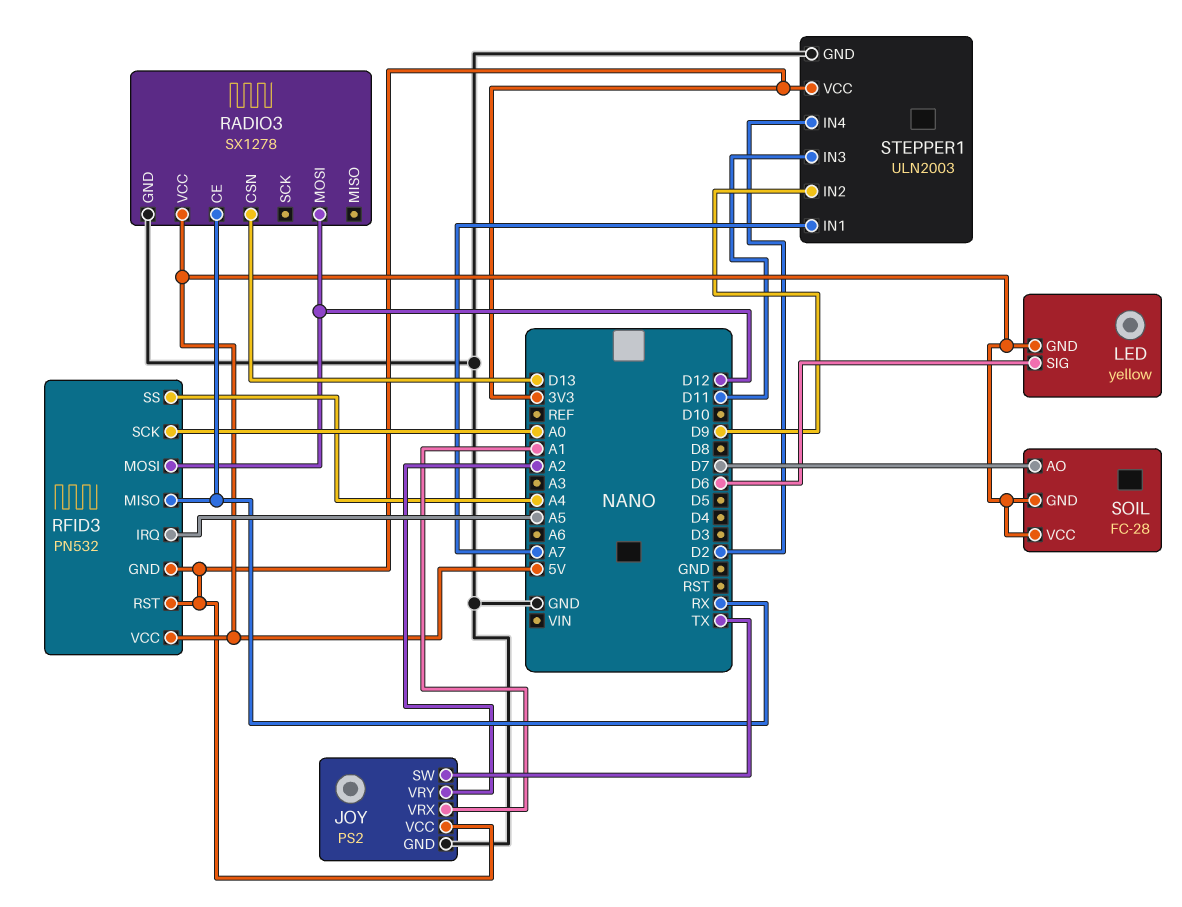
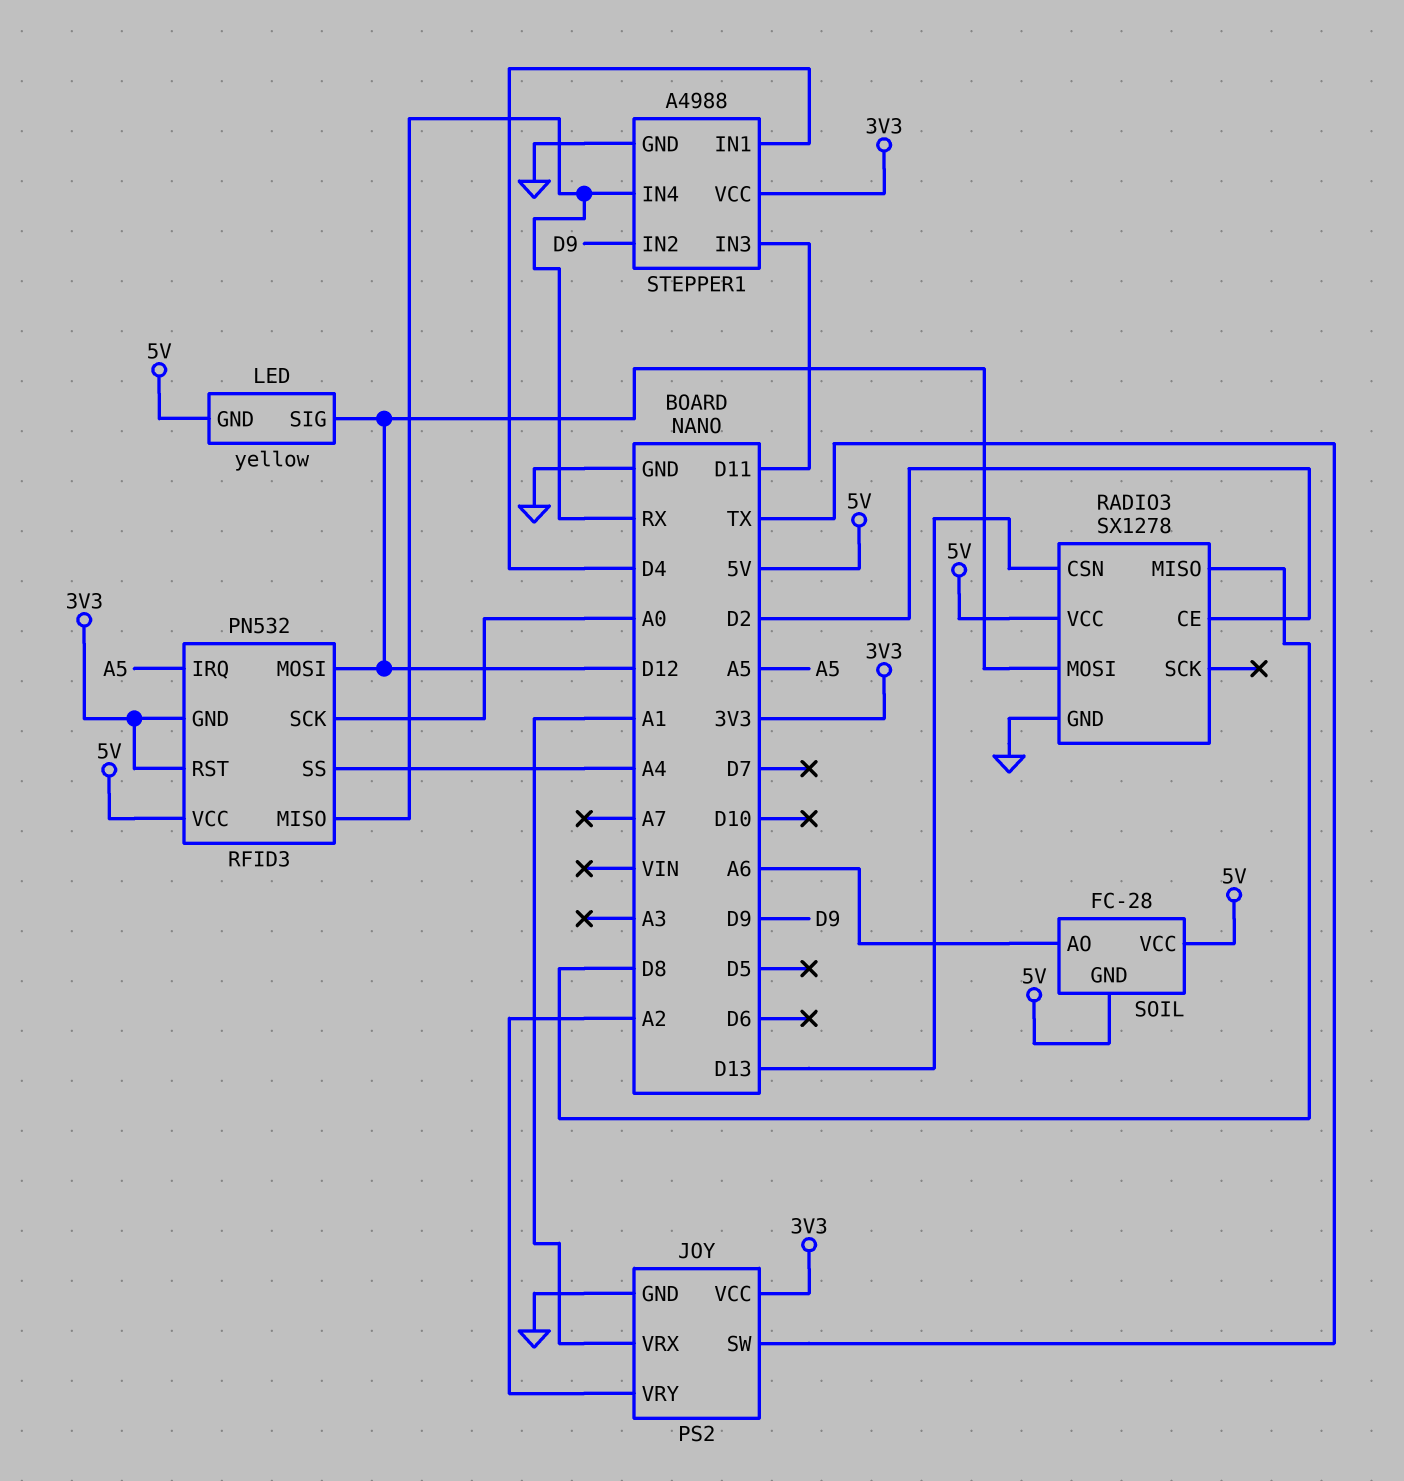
LED pin SIG: D6 -> D12
RADIO3 pin CE: RX -> D2
RADIO3 pin MISO: none -> D8
SOIL pin AO: D7 -> A6
STEPPER1: ULN2003 -> A4988
STEPPER1 pin IN1: A7 -> D4
STEPPER1 pin IN4: D2 -> RX

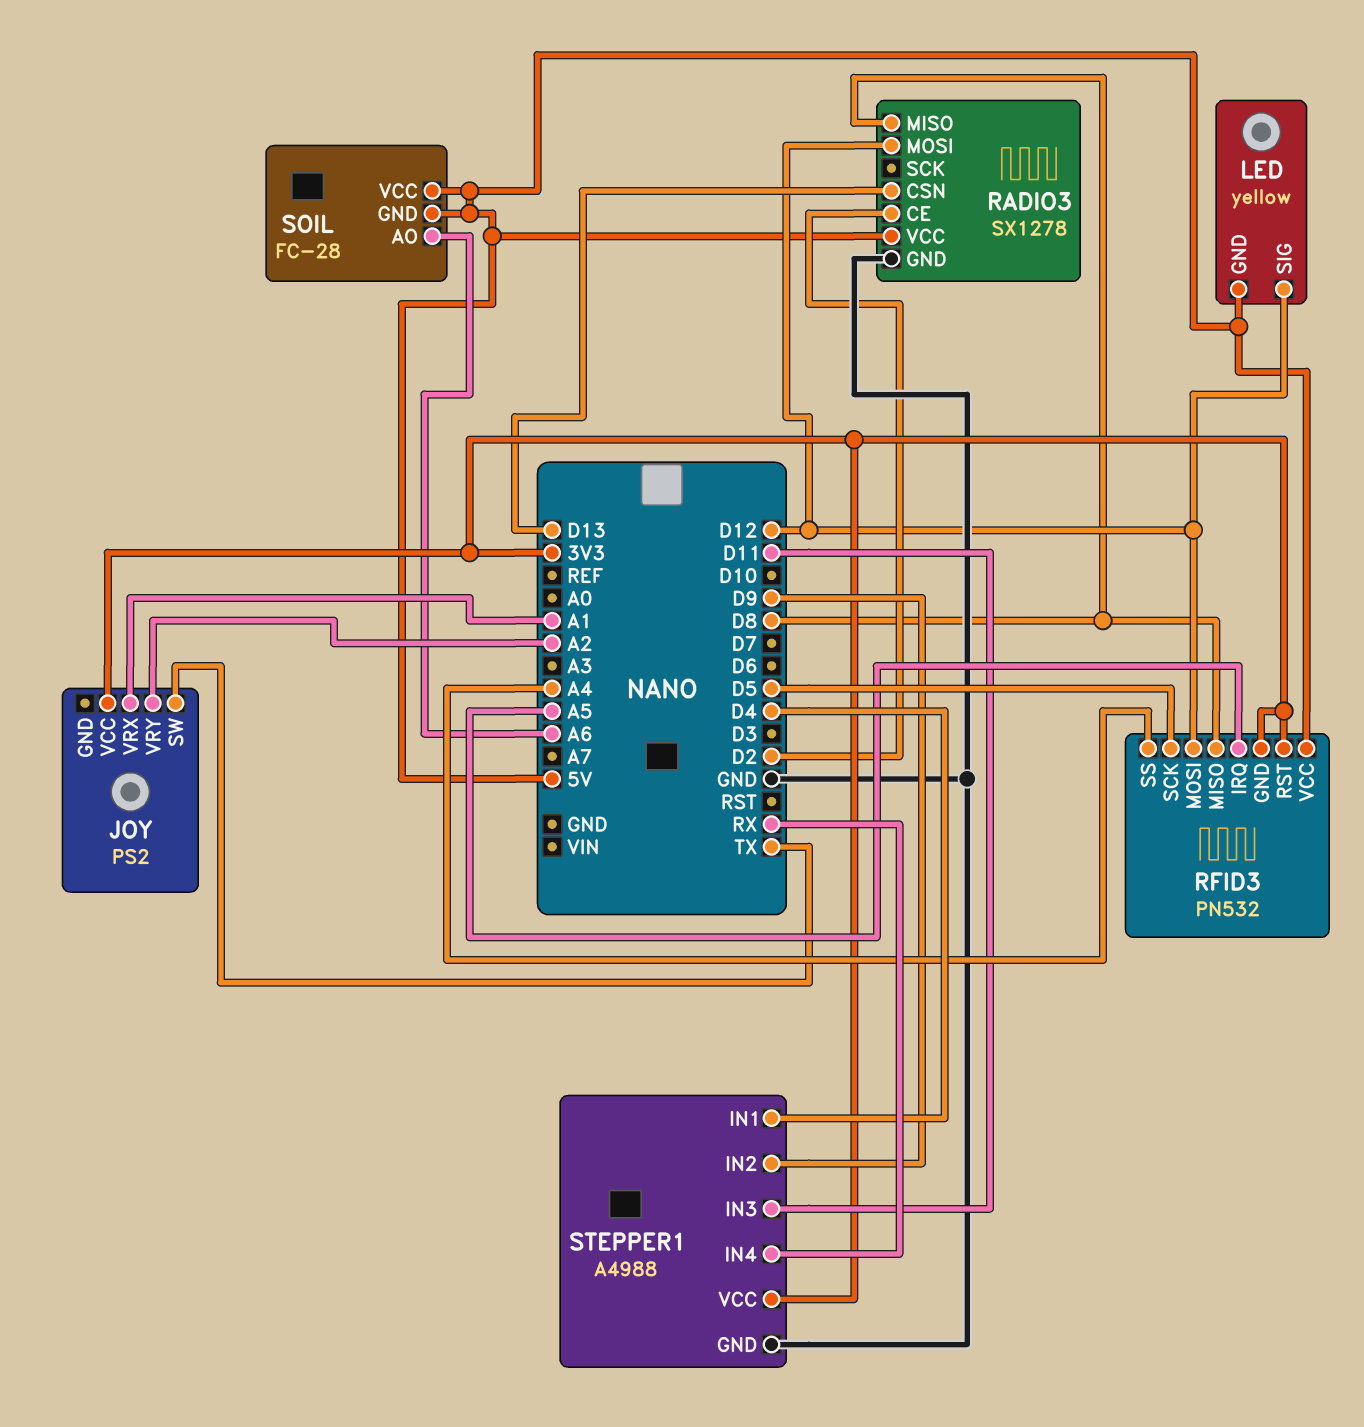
JOY pin GND: GND -> none
RFID3 pin MISO: RX -> D8
RFID3 pin SCK: A0 -> D5

